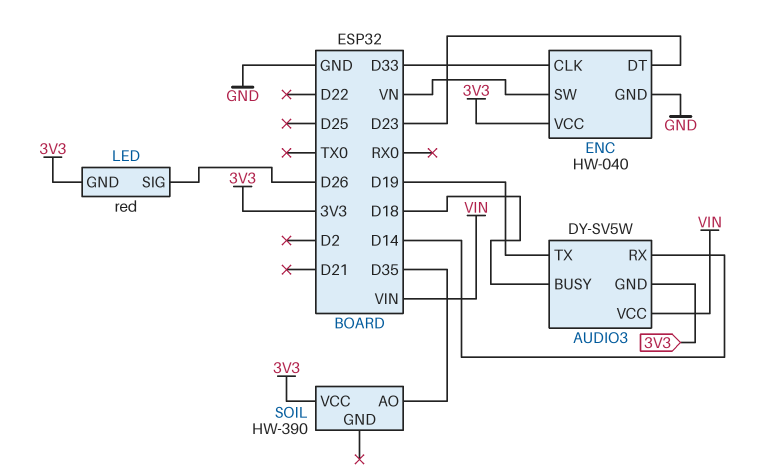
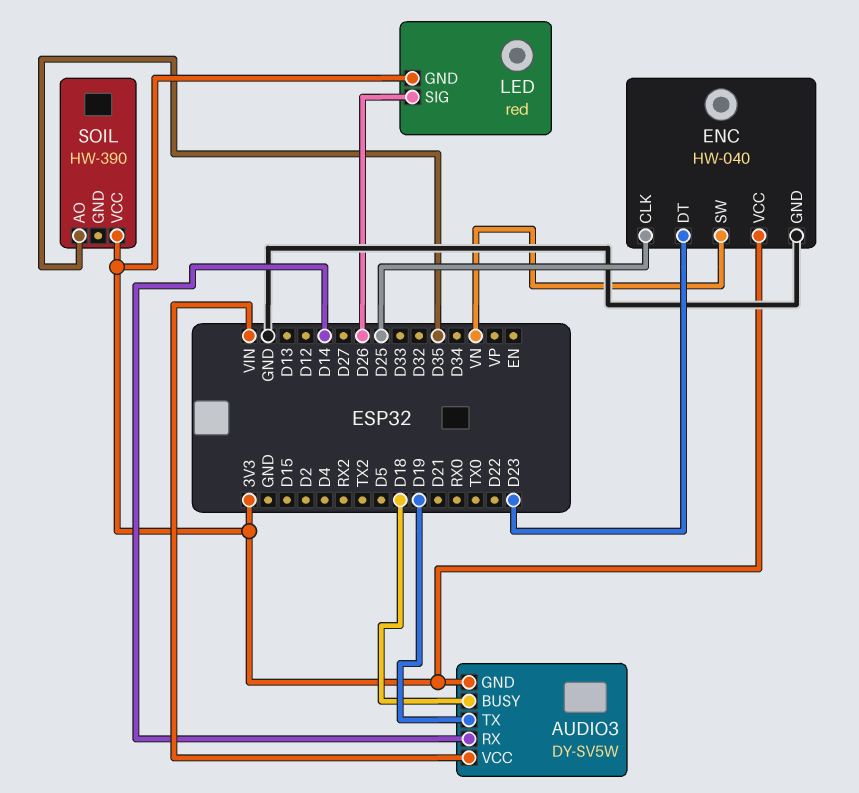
ENC pin CLK: D33 -> D25

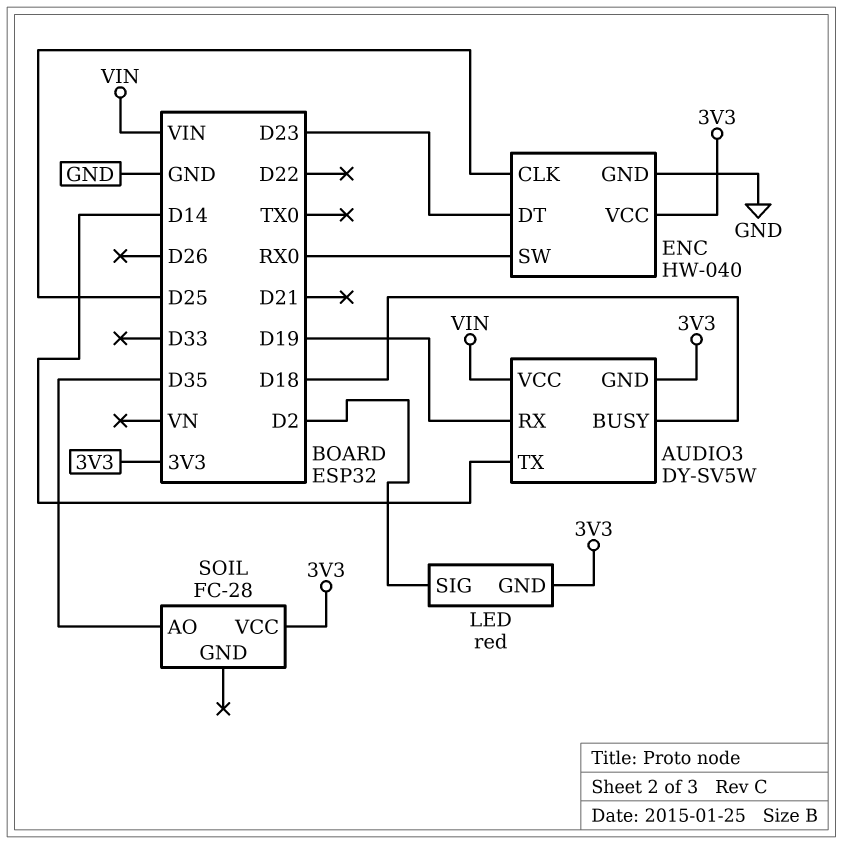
AUDIO3 pin RX: D14 -> D19
AUDIO3 pin TX: D19 -> D14
ENC pin SW: VN -> RX0
LED pin SIG: D26 -> D2
SOIL: HW-390 -> FC-28

